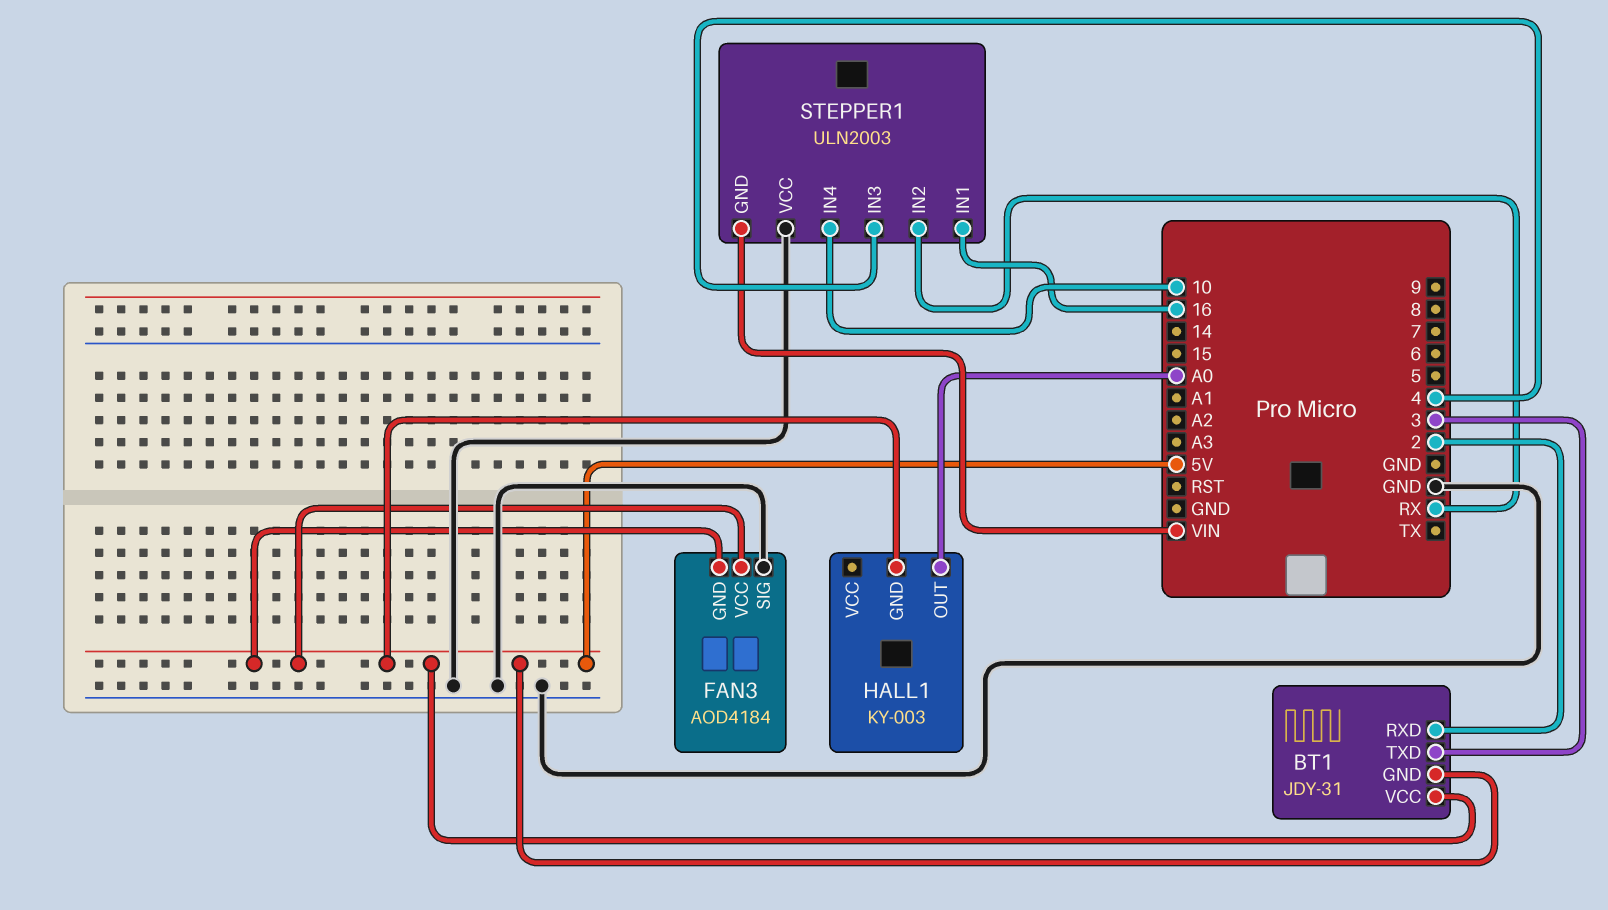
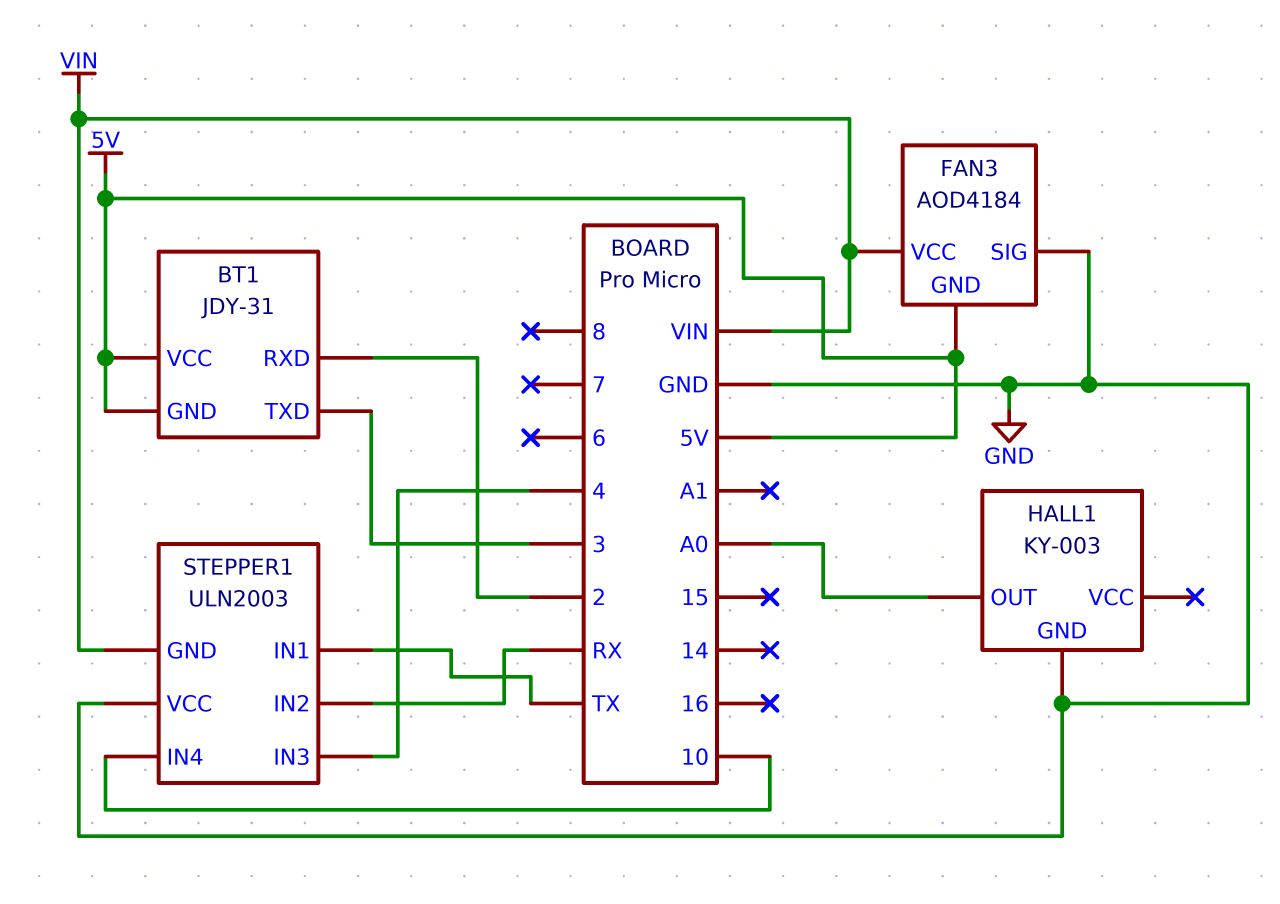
FAN3 pin VCC: 5V -> VIN
HALL1 pin GND: 5V -> GND
STEPPER1 pin IN1: 16 -> TX

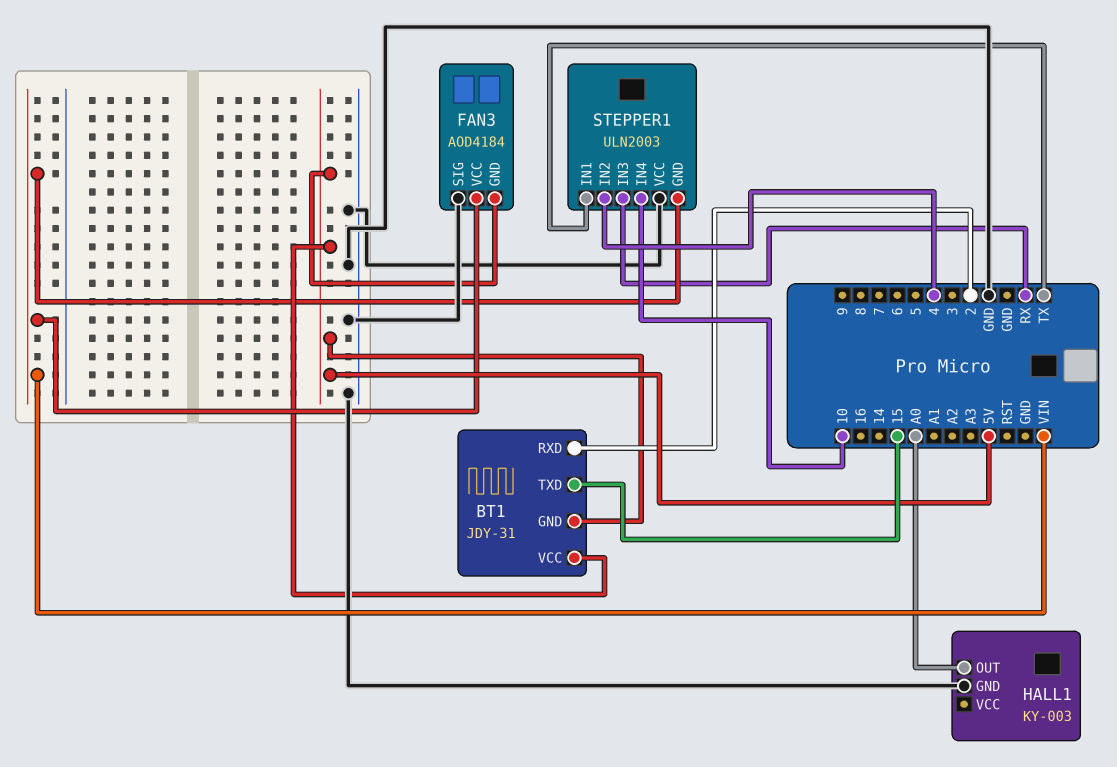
BT1 pin TXD: 3 -> 15
STEPPER1 pin IN2: RX -> 4
STEPPER1 pin IN3: 4 -> RX

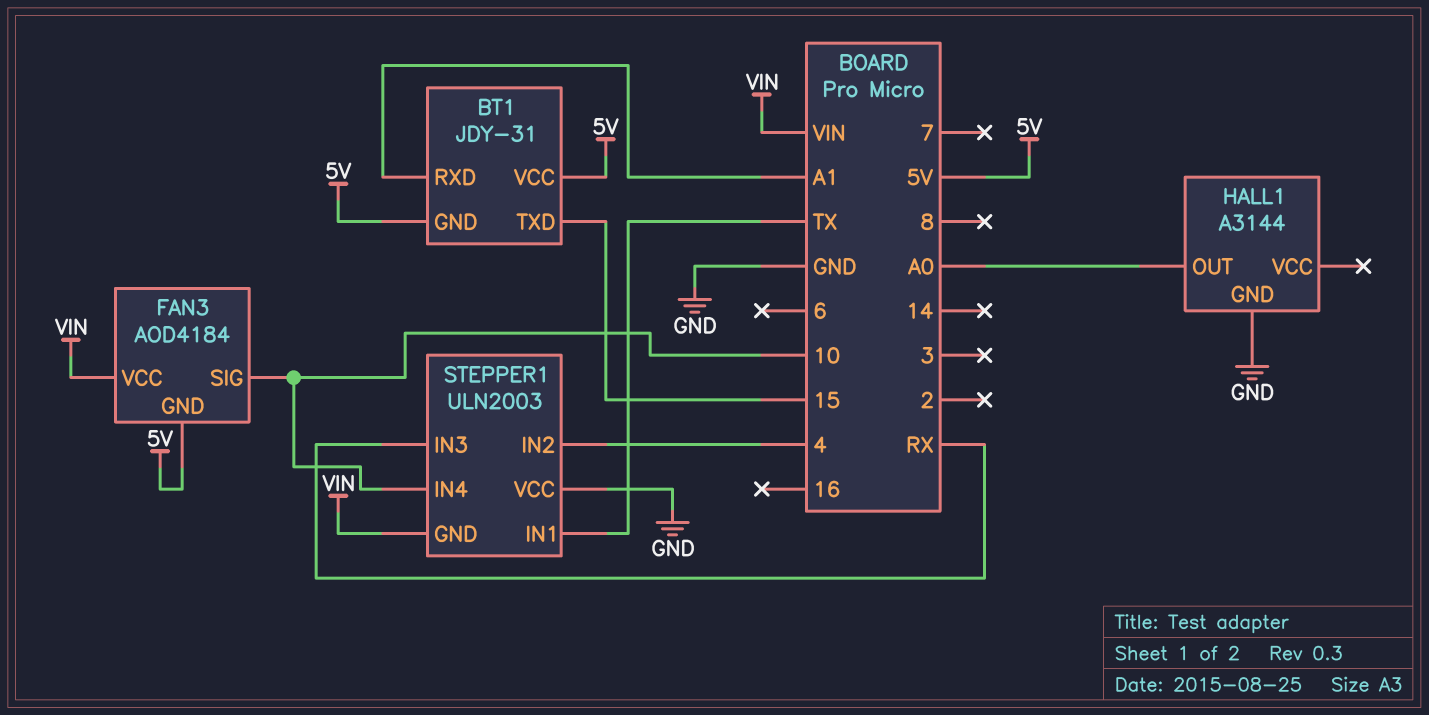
BT1 pin RXD: 2 -> A1
FAN3 pin SIG: GND -> 10
HALL1: KY-003 -> A3144

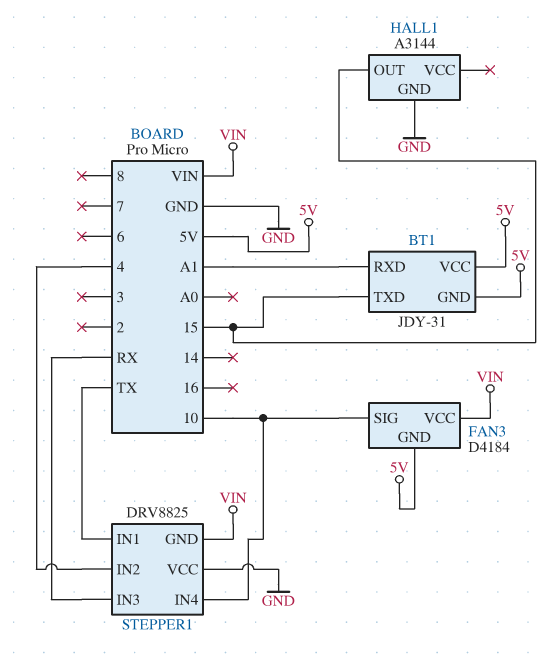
FAN3: AOD4184 -> D4184
HALL1 pin OUT: A0 -> 15
STEPPER1: ULN2003 -> DRV8825

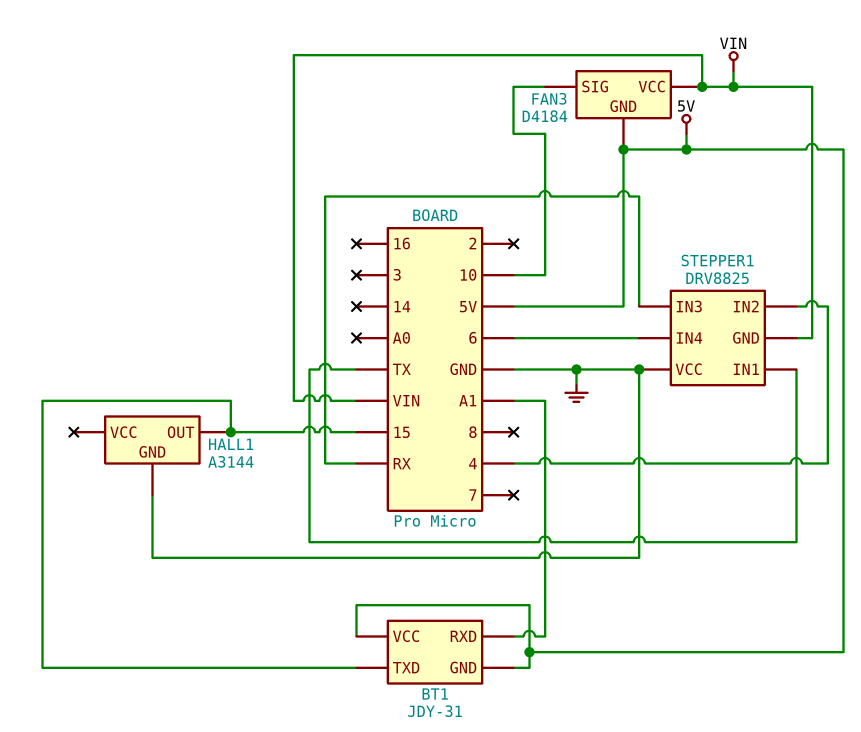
STEPPER1 pin IN4: 10 -> 6

